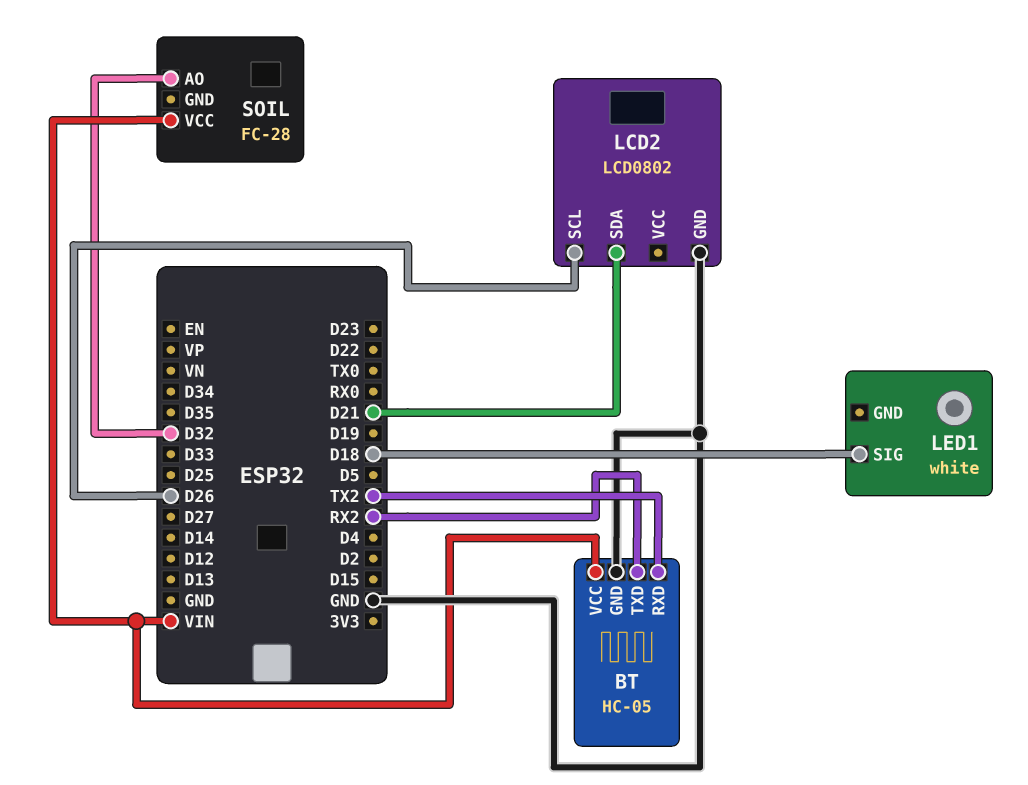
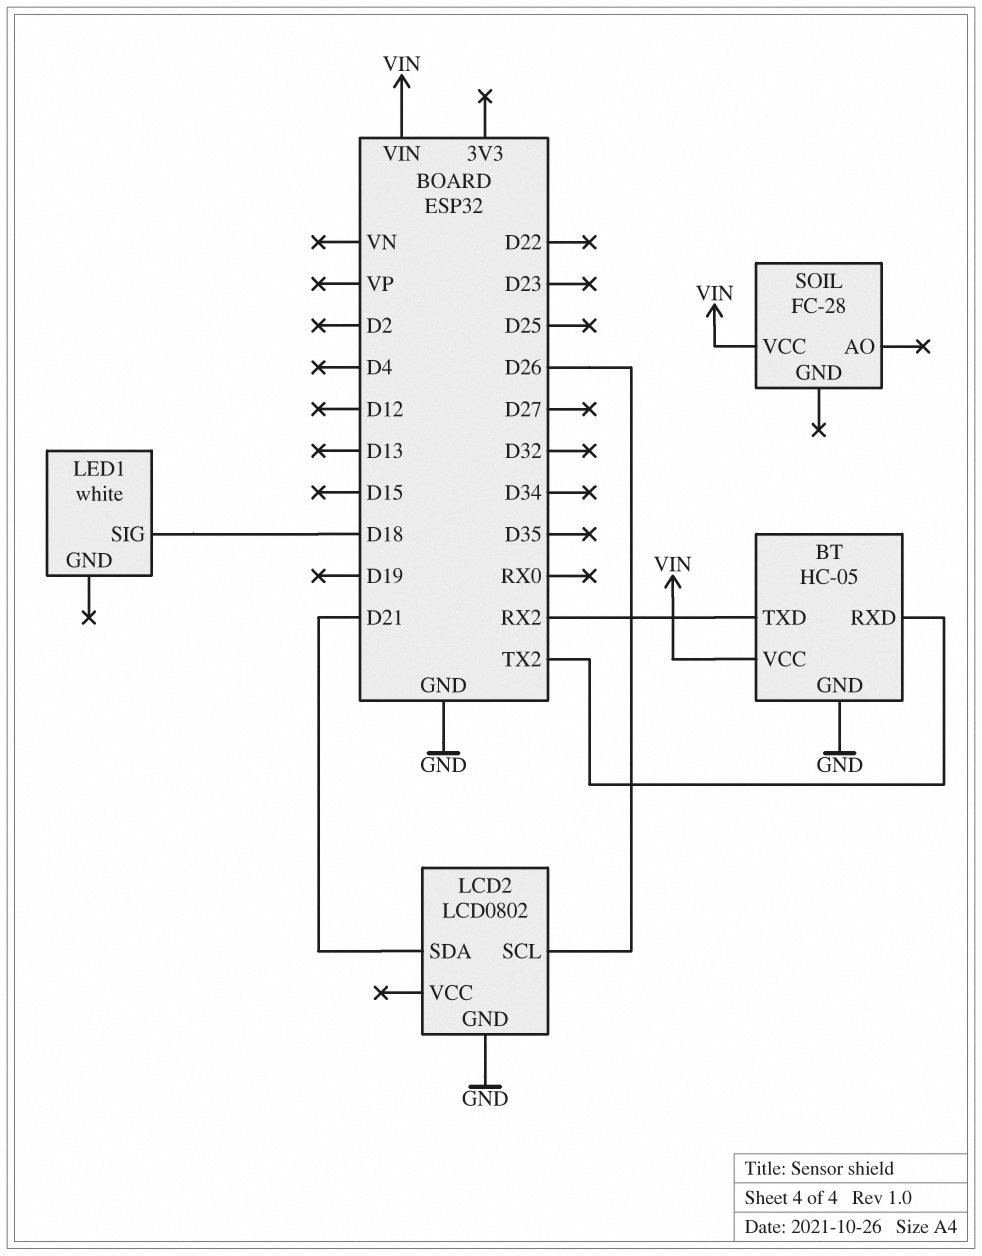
SOIL pin AO: D32 -> none

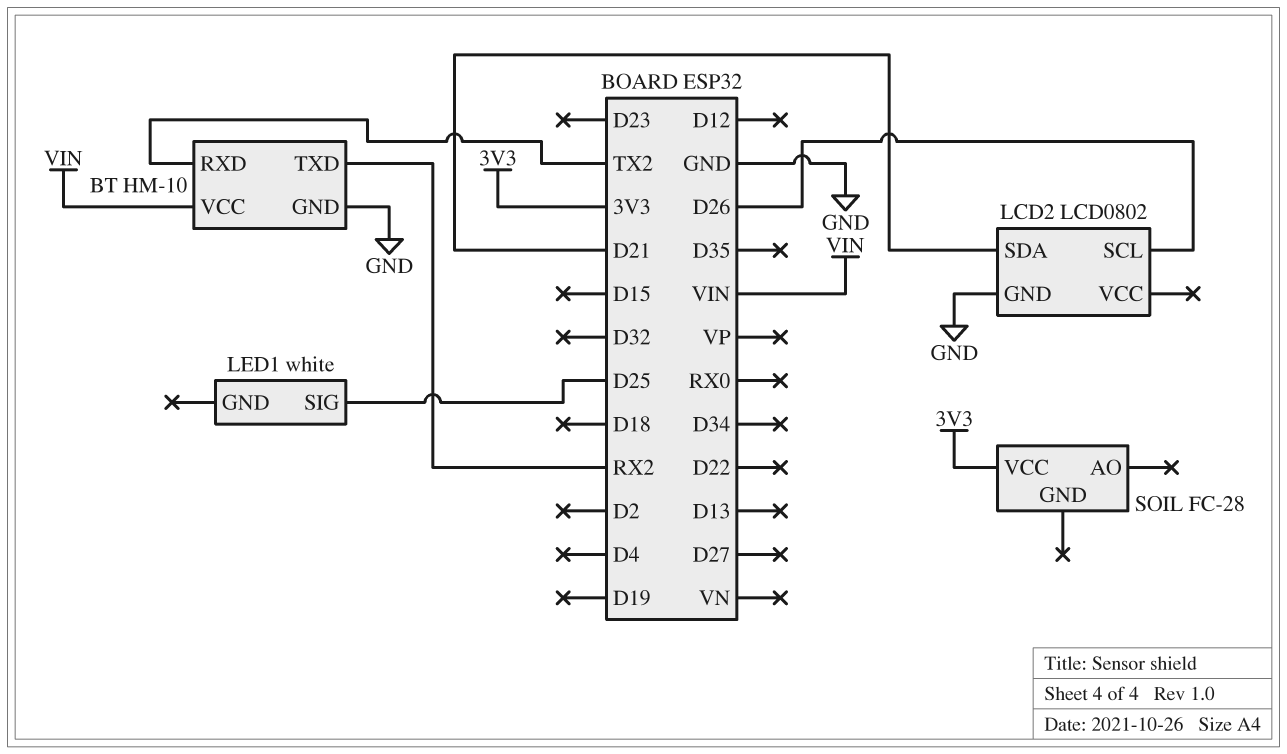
BT: HC-05 -> HM-10
LED1 pin SIG: D18 -> D25
SOIL pin VCC: VIN -> 3V3

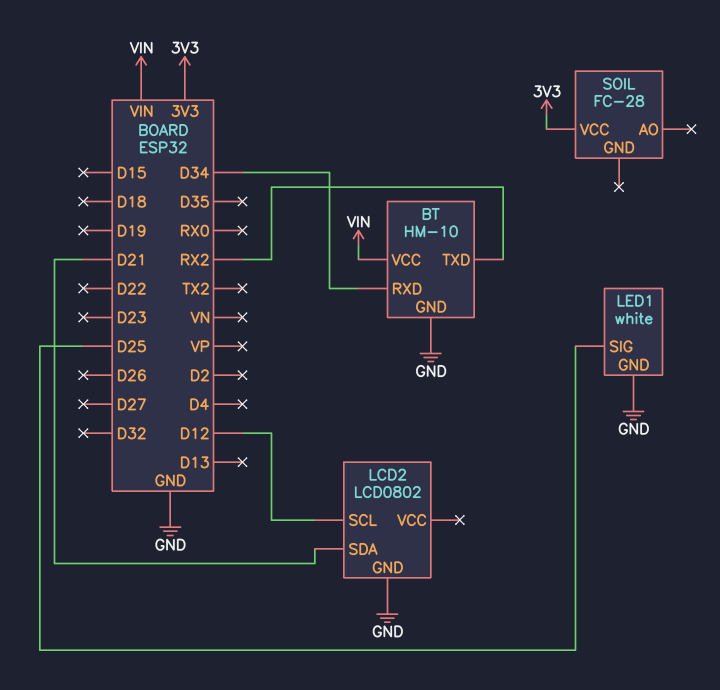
BT pin RXD: TX2 -> D34
LCD2 pin SCL: D26 -> D12
LED1 pin GND: none -> GND

